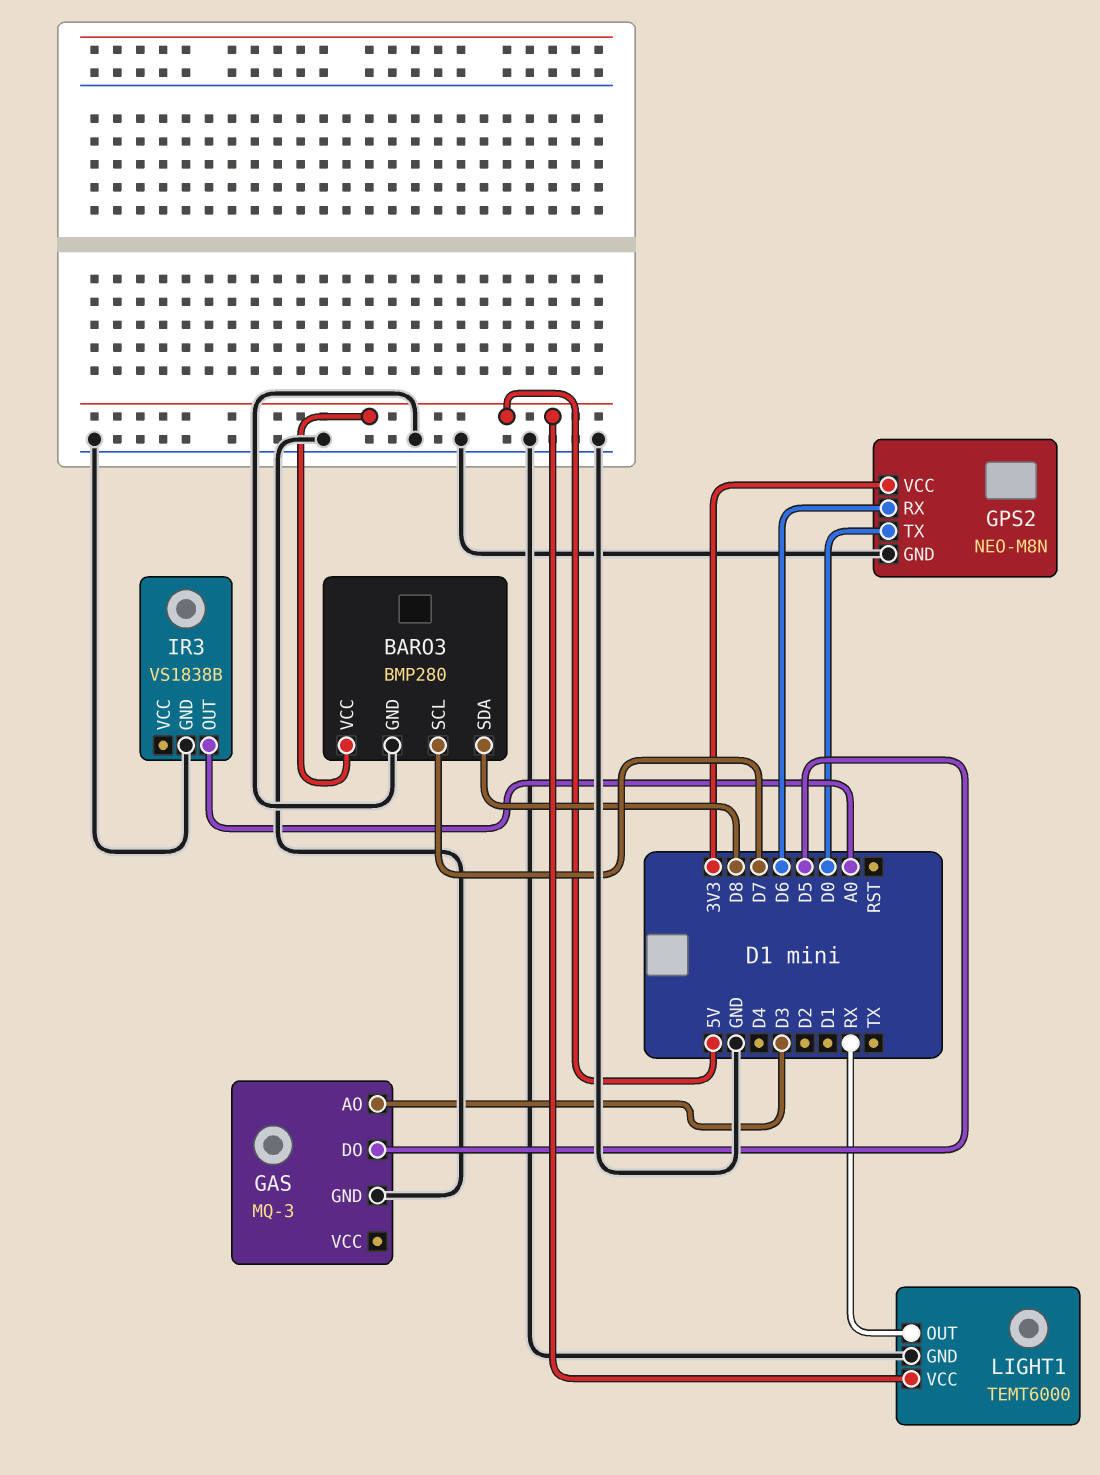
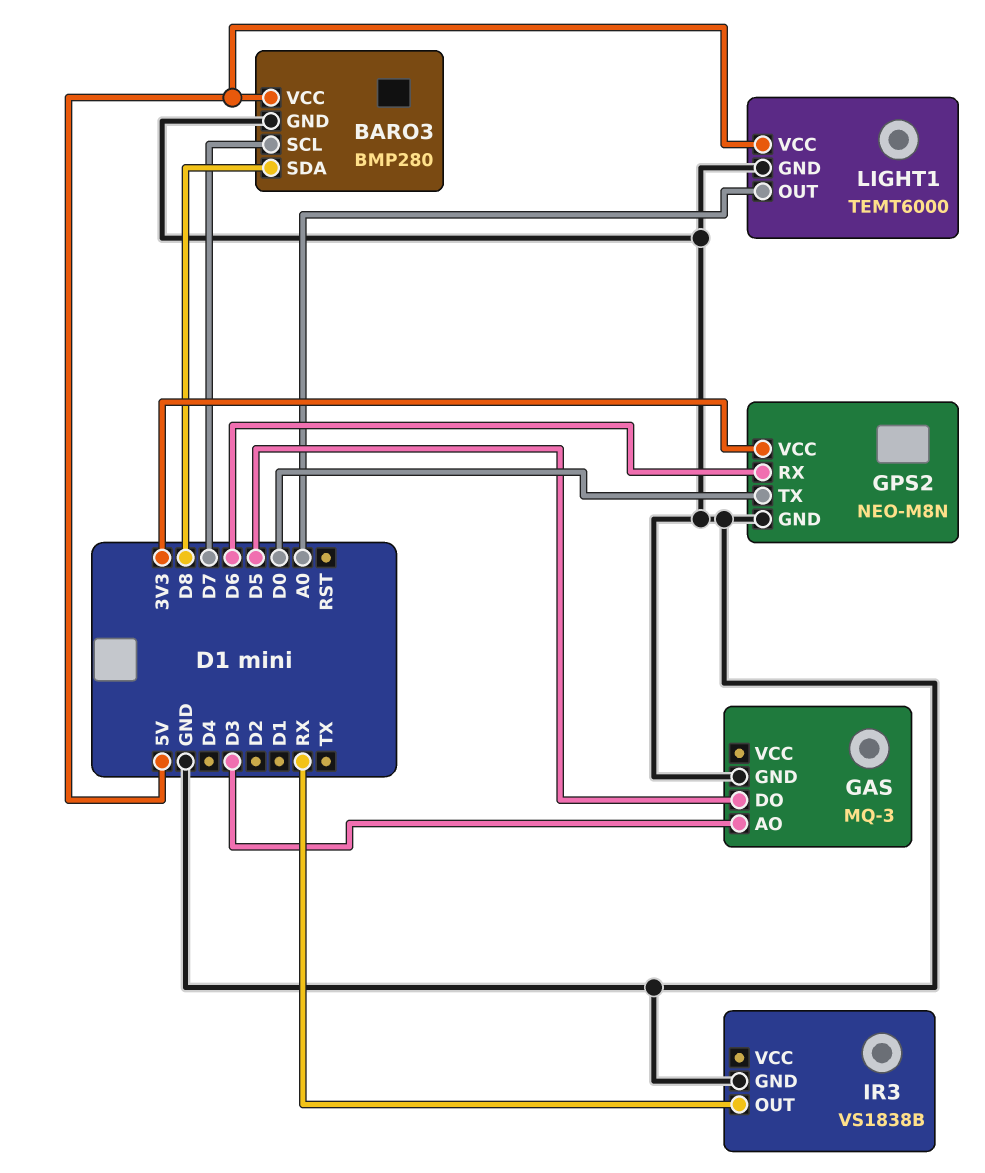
IR3 pin OUT: A0 -> RX
LIGHT1 pin OUT: RX -> A0

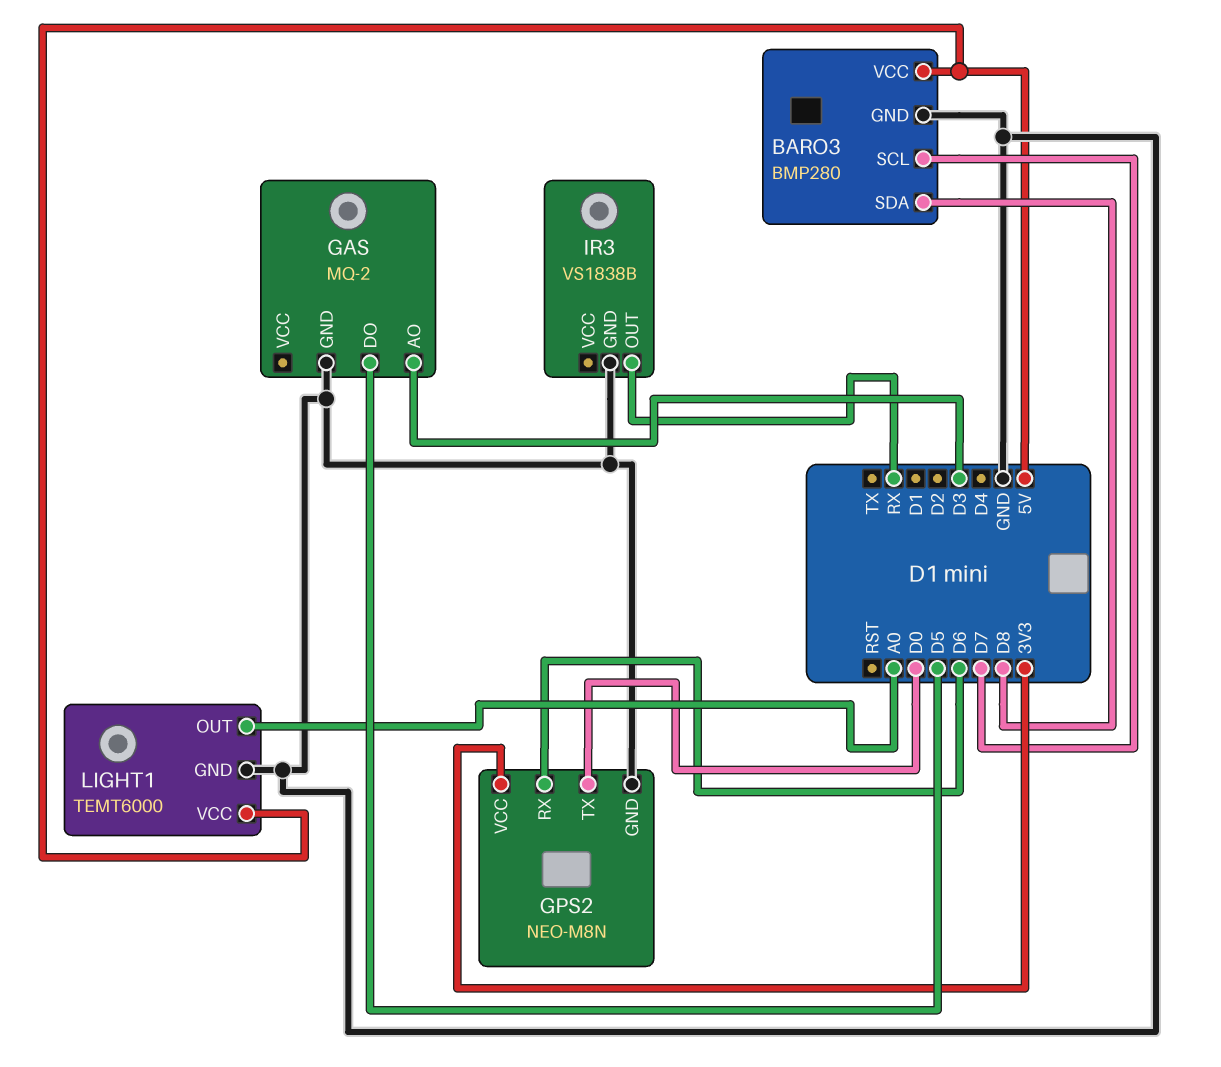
GAS: MQ-3 -> MQ-2

